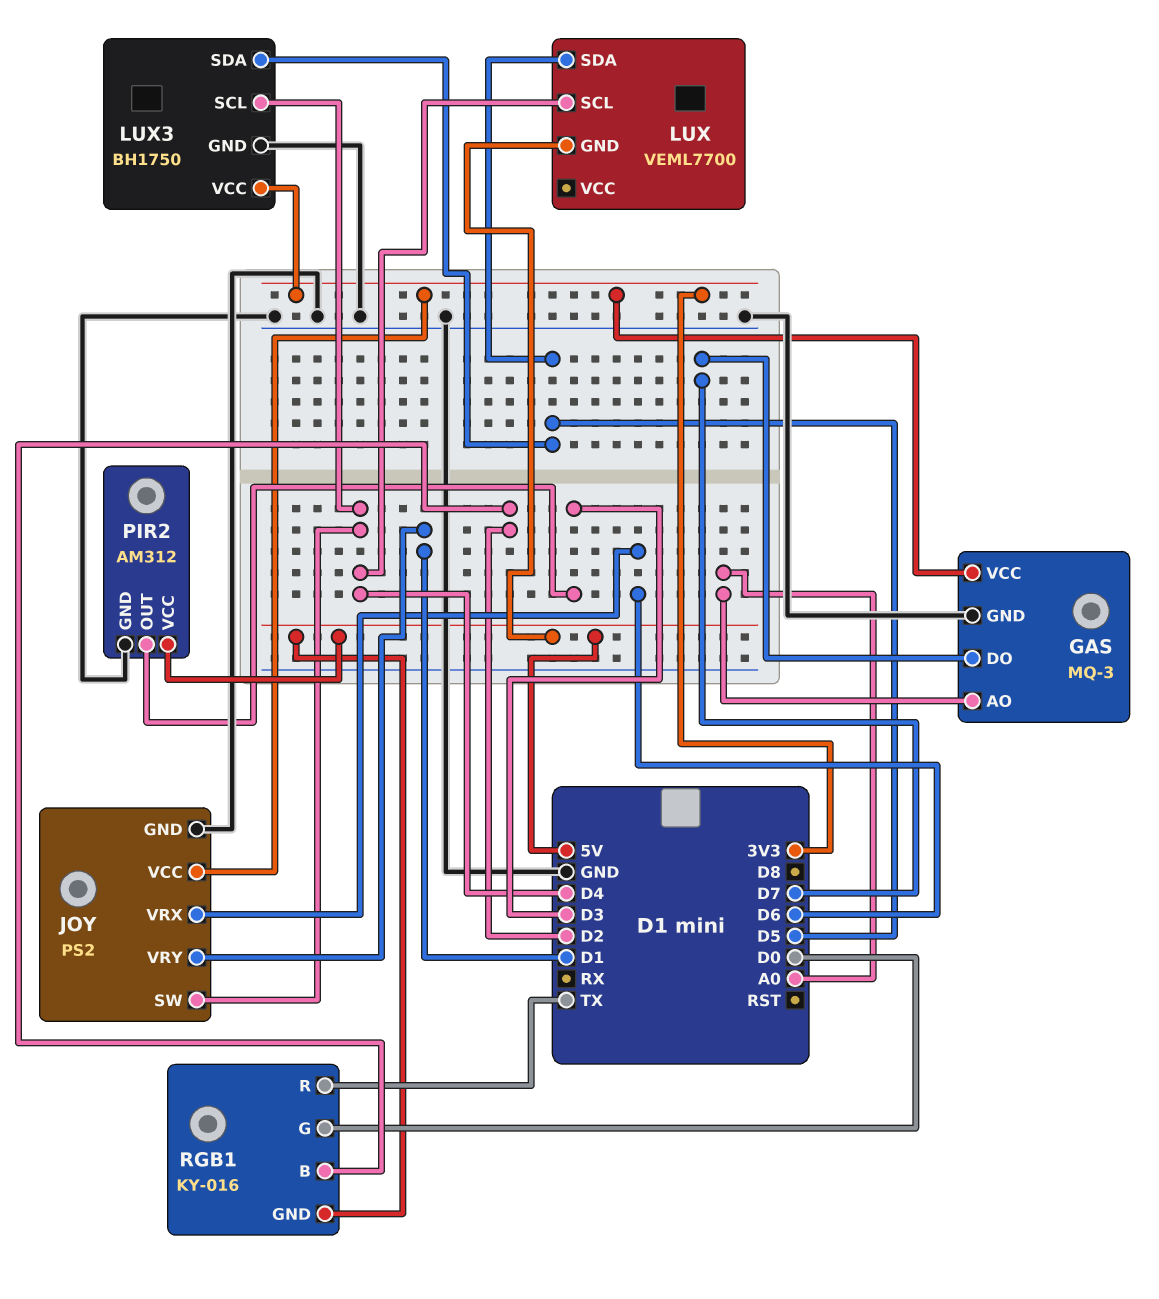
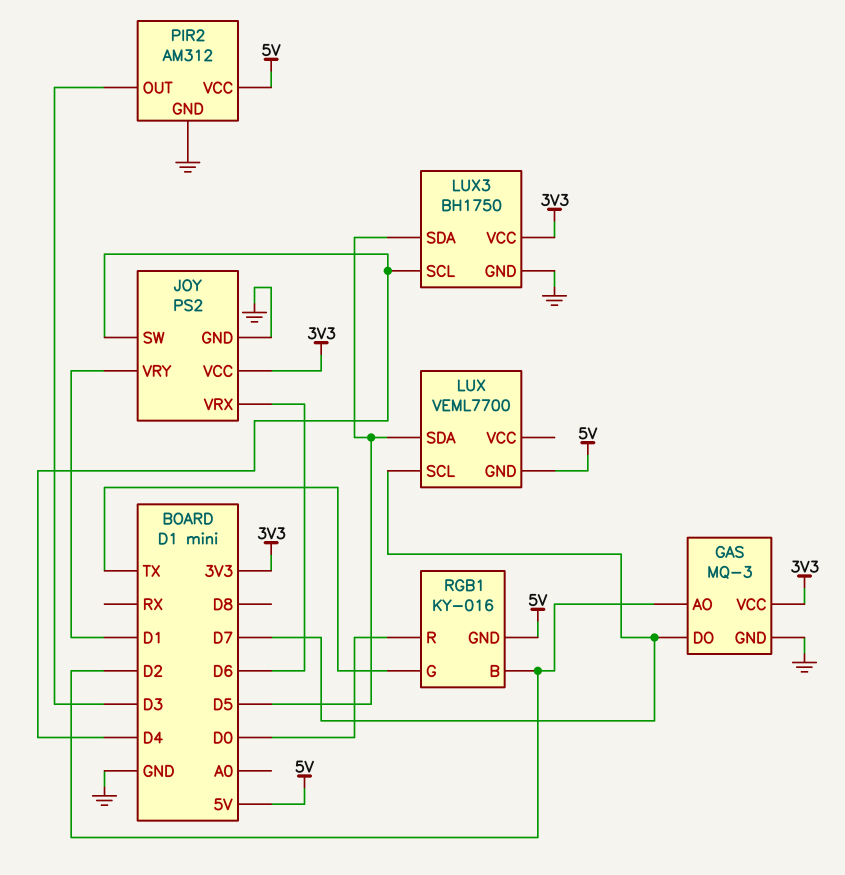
GAS pin AO: A0 -> D2
LUX pin SCL: D4 -> D7
RGB1 pin G: D0 -> TX
RGB1 pin R: TX -> D0

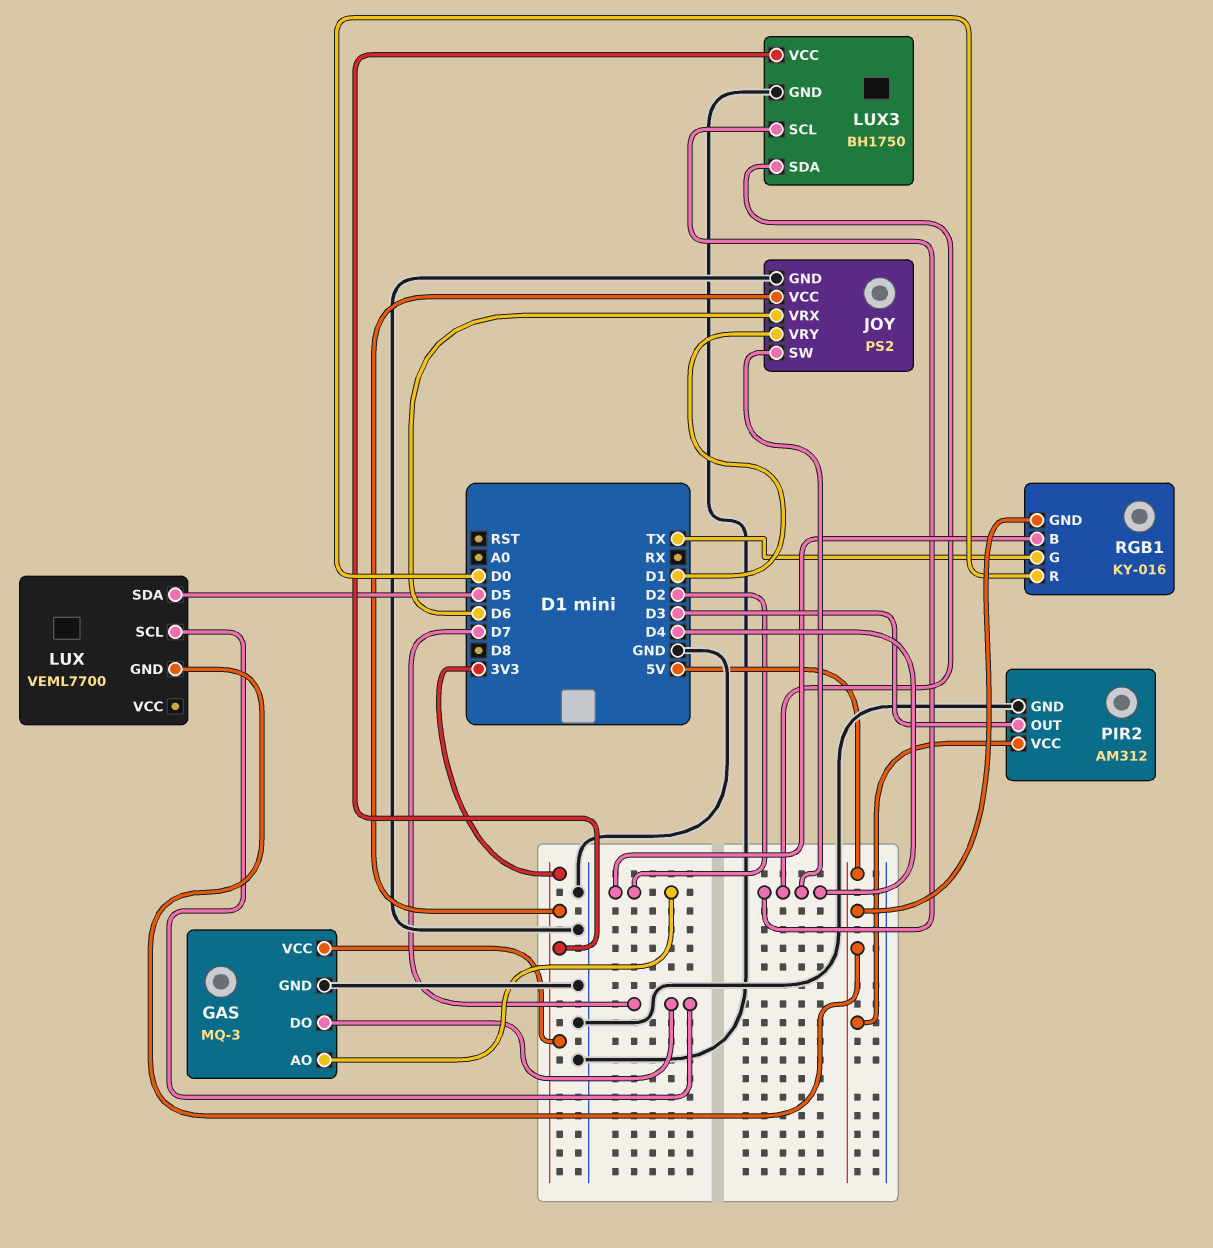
LUX3 pin SDA: D5 -> D4

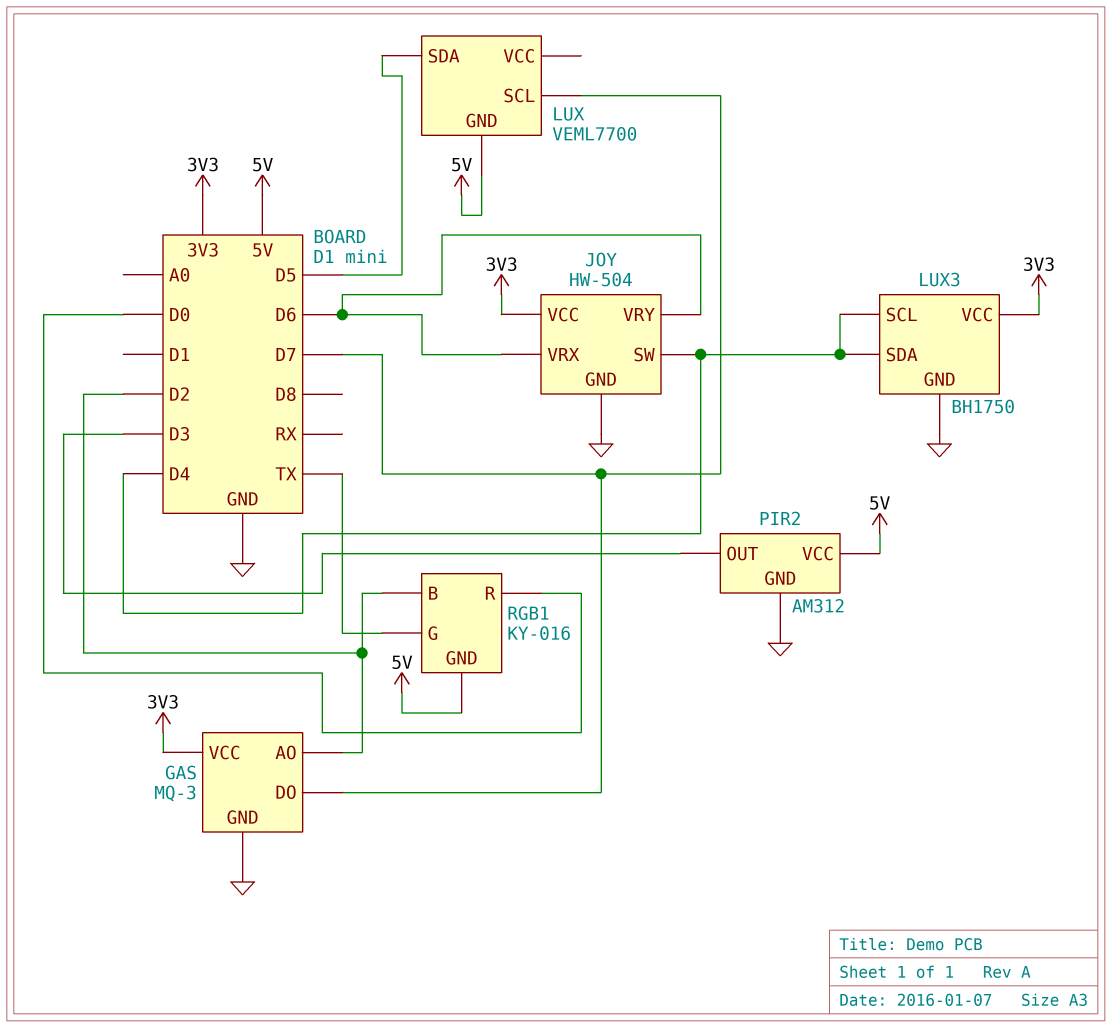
JOY: PS2 -> HW-504
JOY pin VRY: D1 -> D6

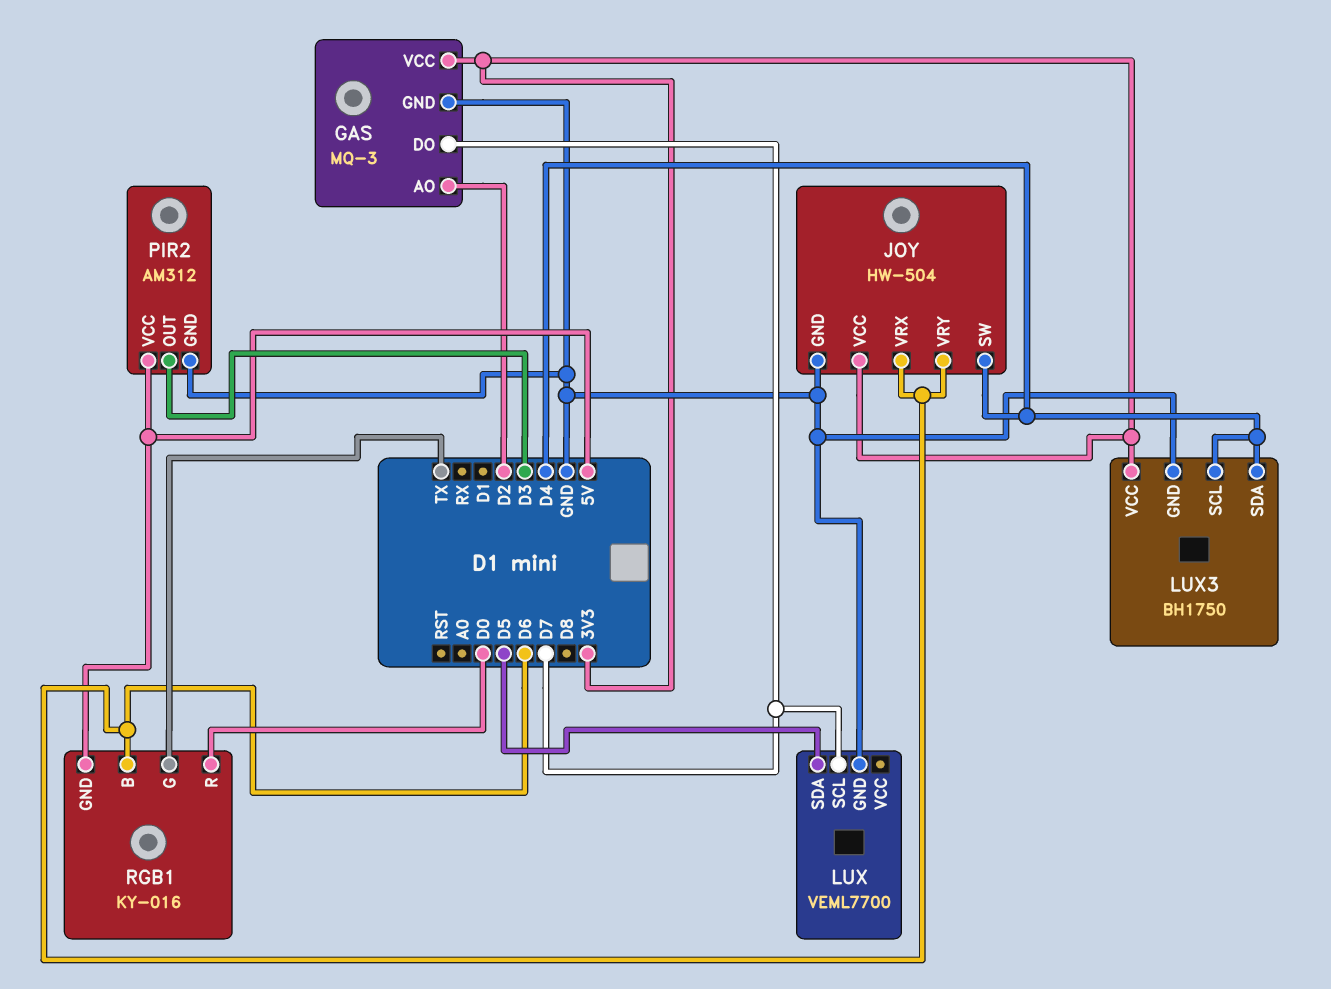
LUX pin GND: 5V -> GND
RGB1 pin B: D2 -> D6

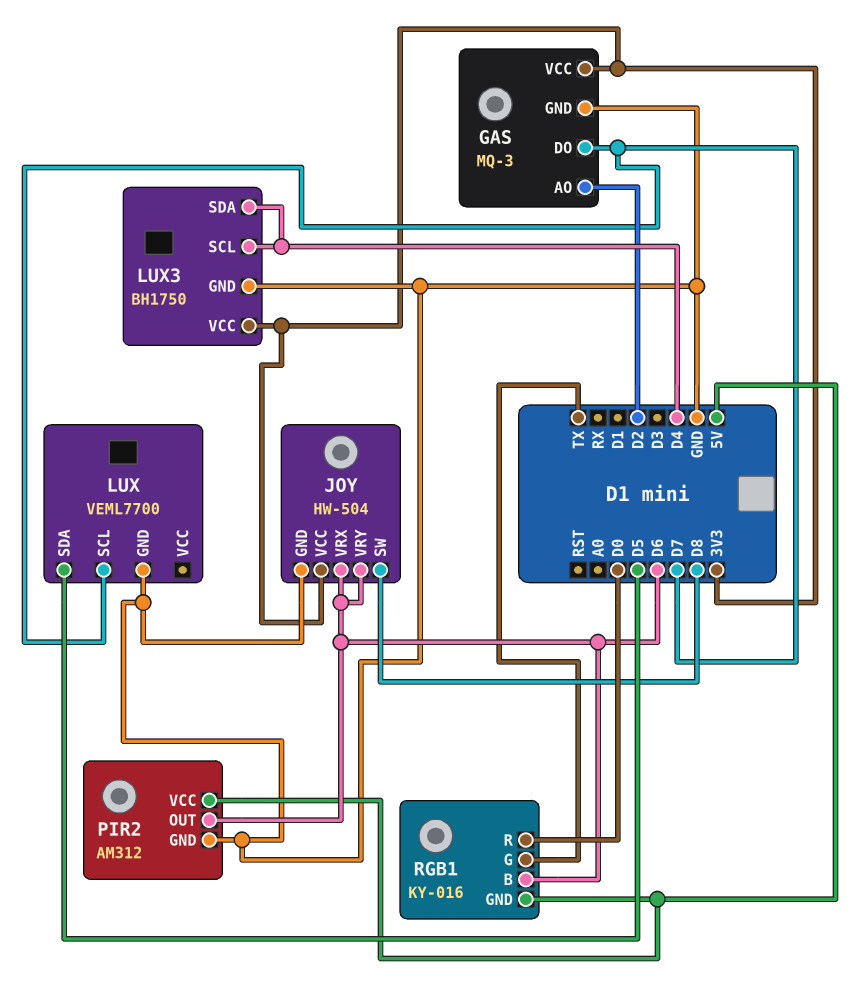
JOY pin SW: D4 -> D8
PIR2 pin OUT: D3 -> D6

